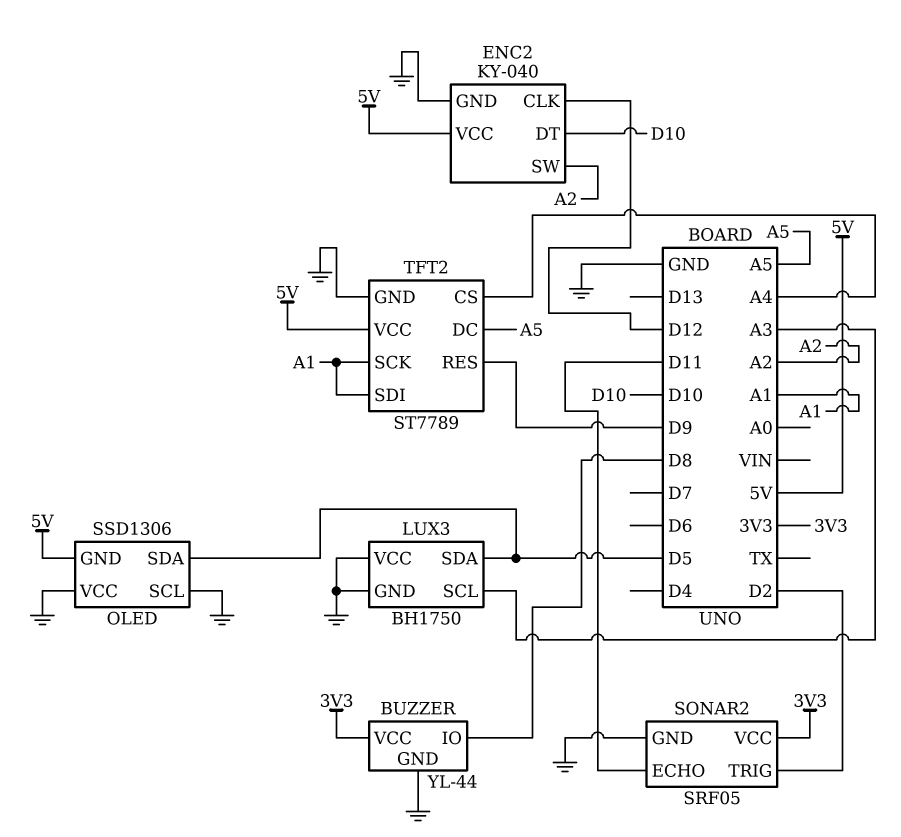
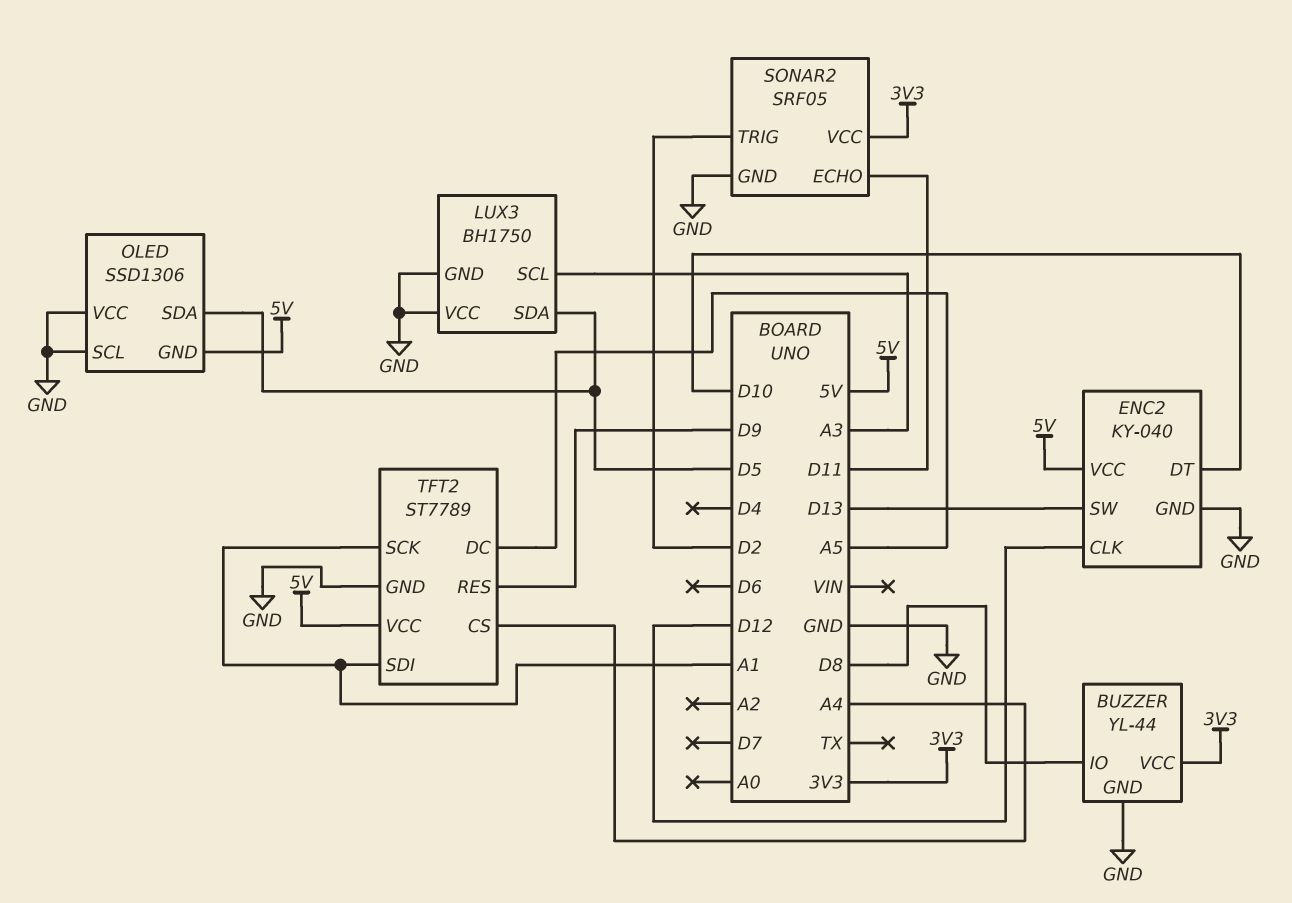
ENC2 pin SW: A2 -> D13

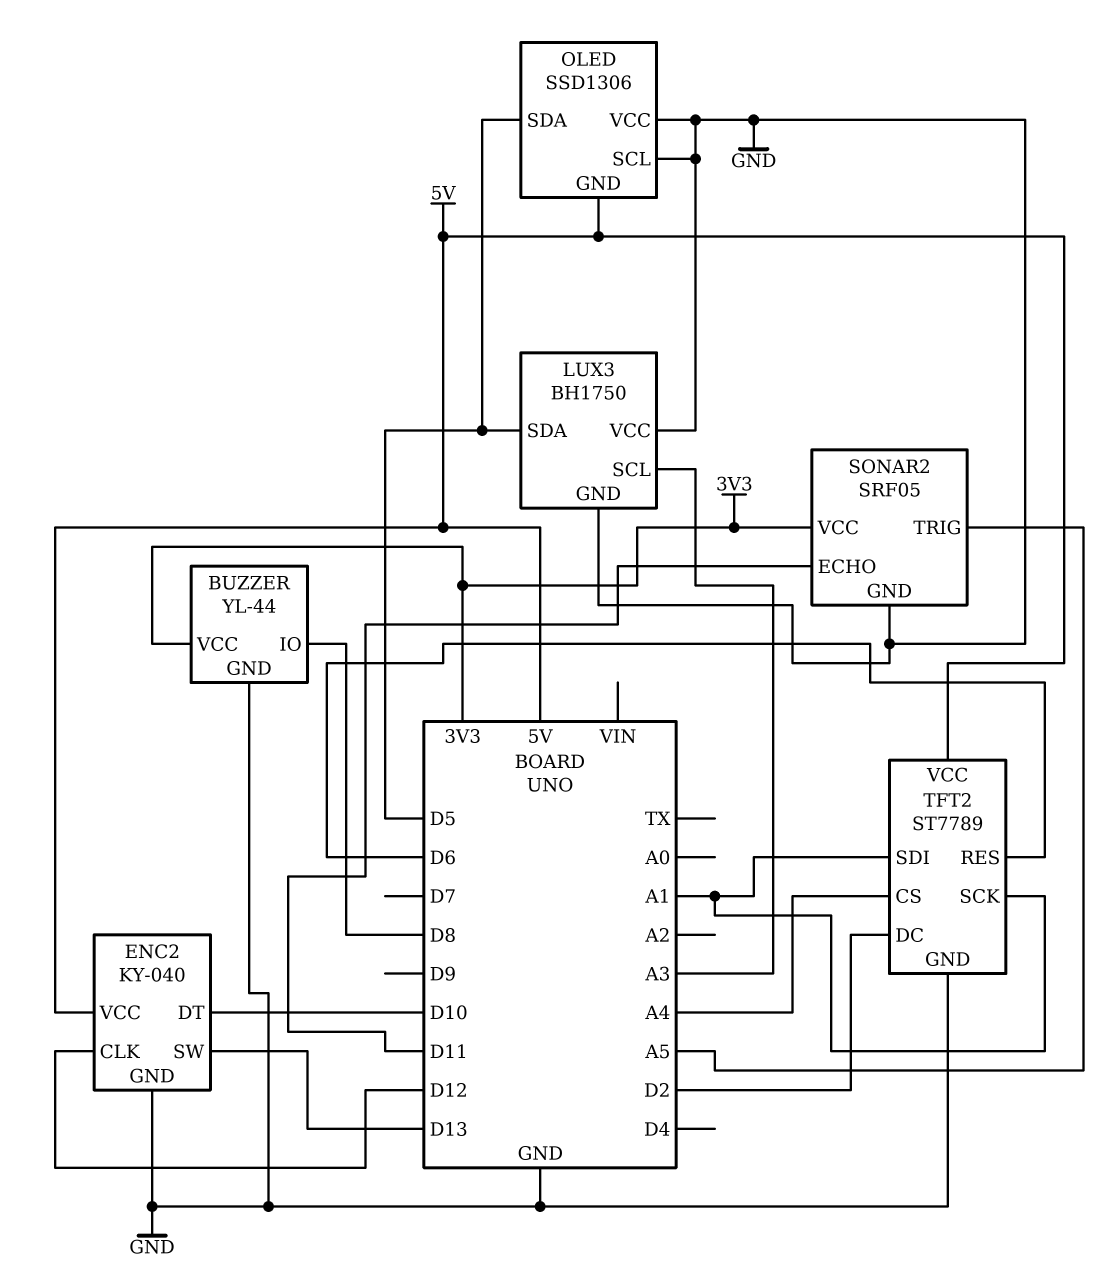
SONAR2 pin TRIG: D2 -> A5
TFT2 pin DC: A5 -> D2
TFT2 pin RES: D9 -> D6

